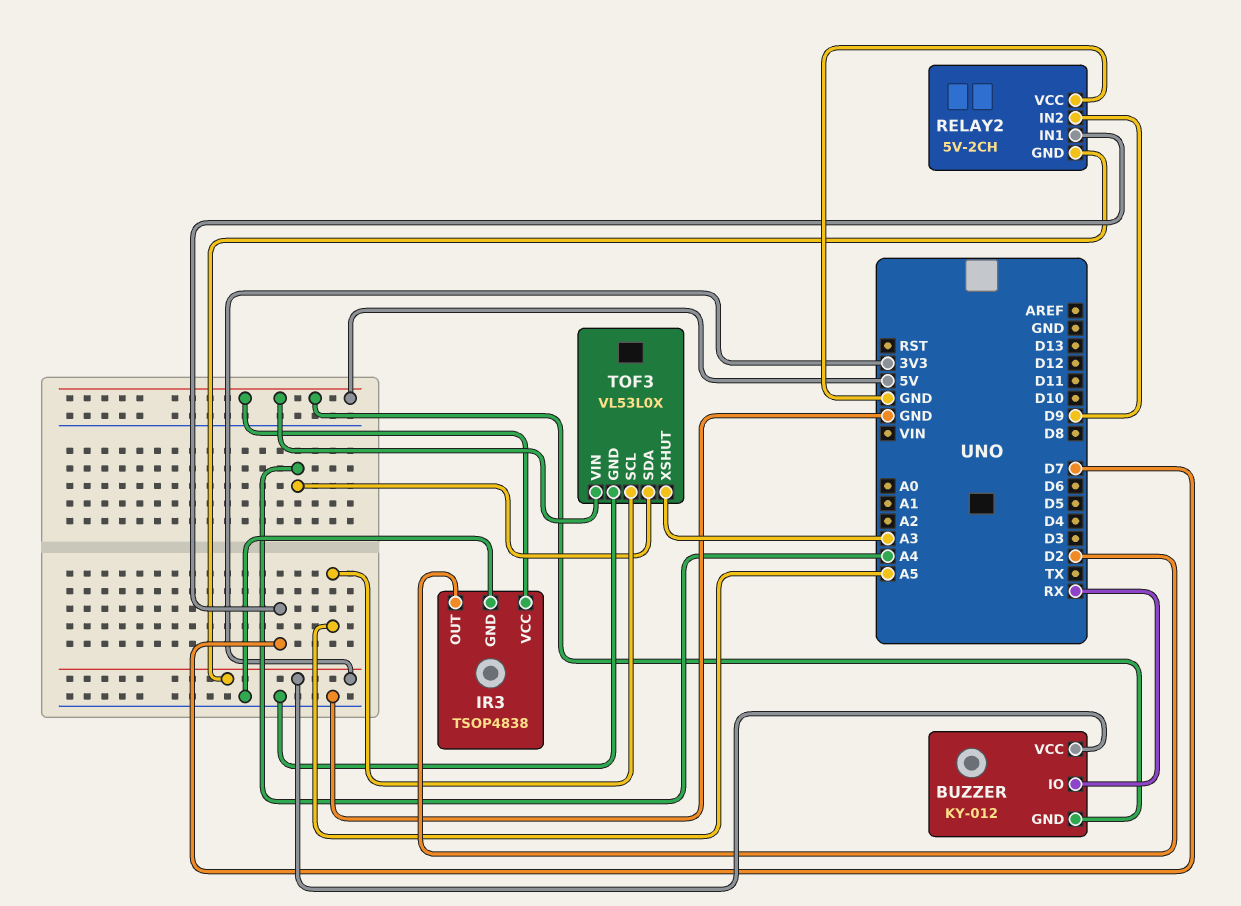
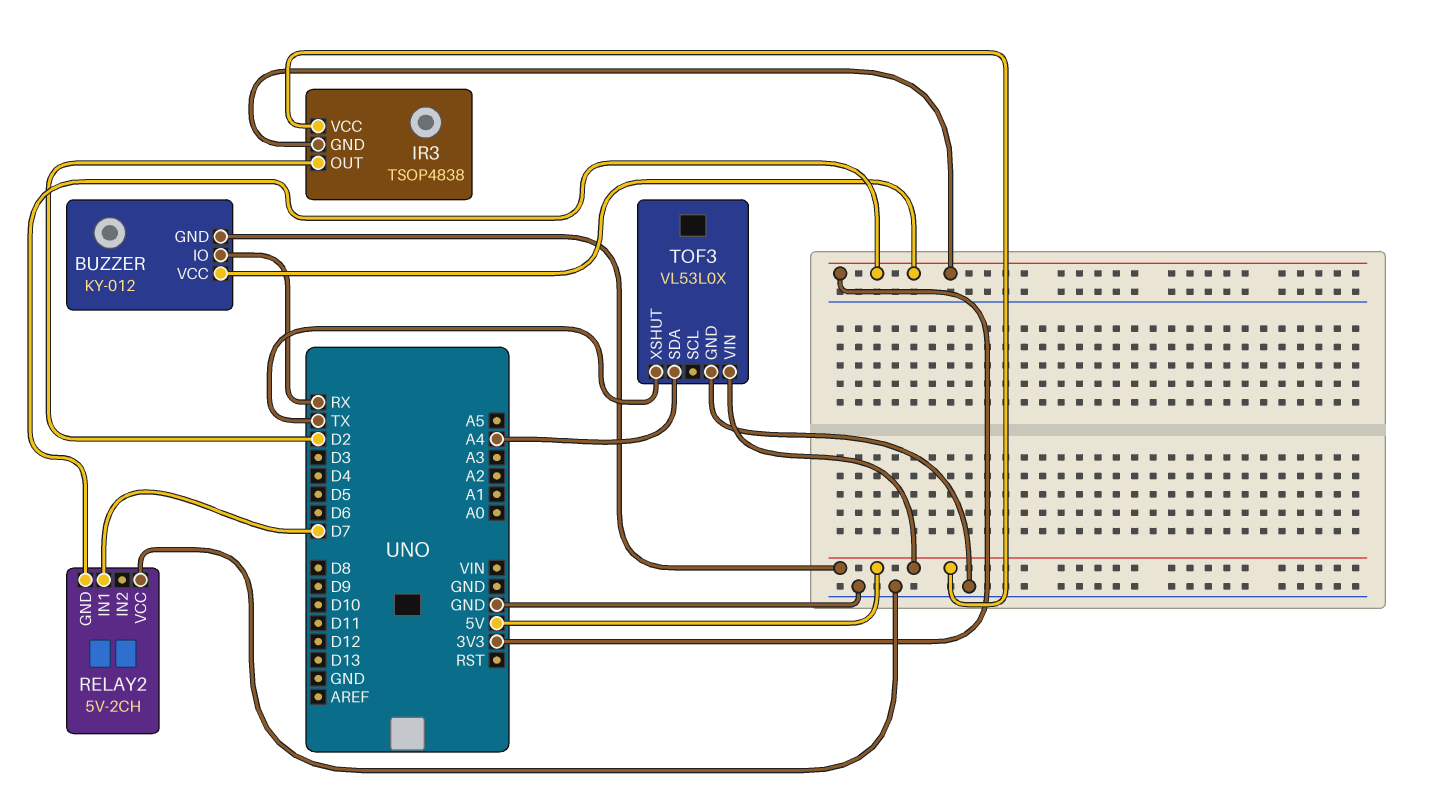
IR3 pin GND: GND -> 3V3
RELAY2 pin IN2: D9 -> none
TOF3 pin SCL: A5 -> none
TOF3 pin XSHUT: A3 -> TX

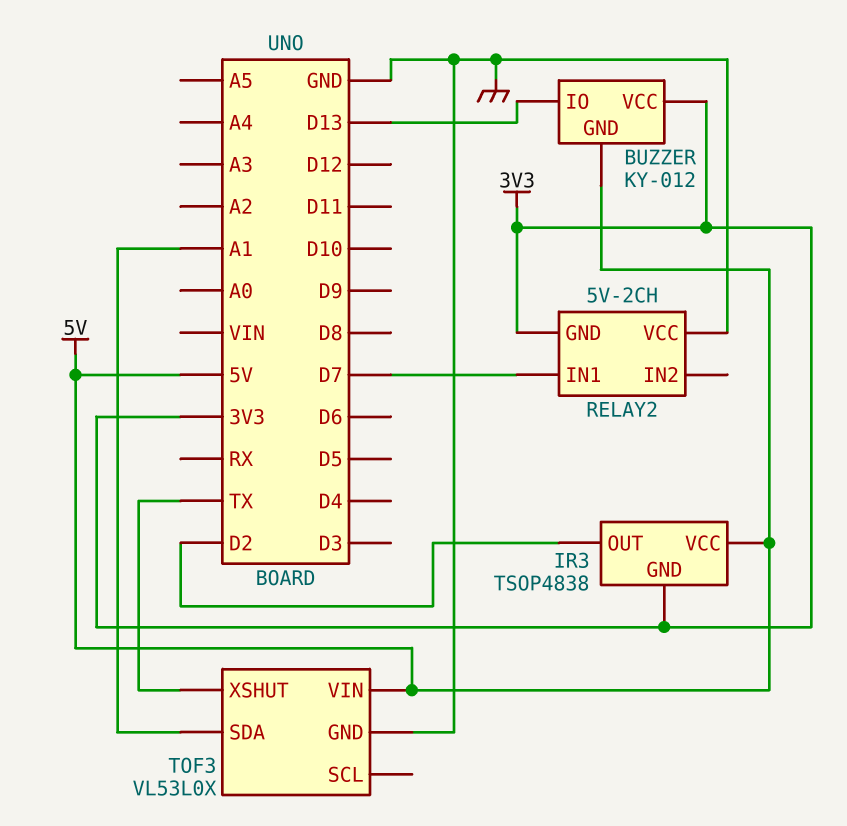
BUZZER pin IO: RX -> D13
TOF3 pin SDA: A4 -> A1

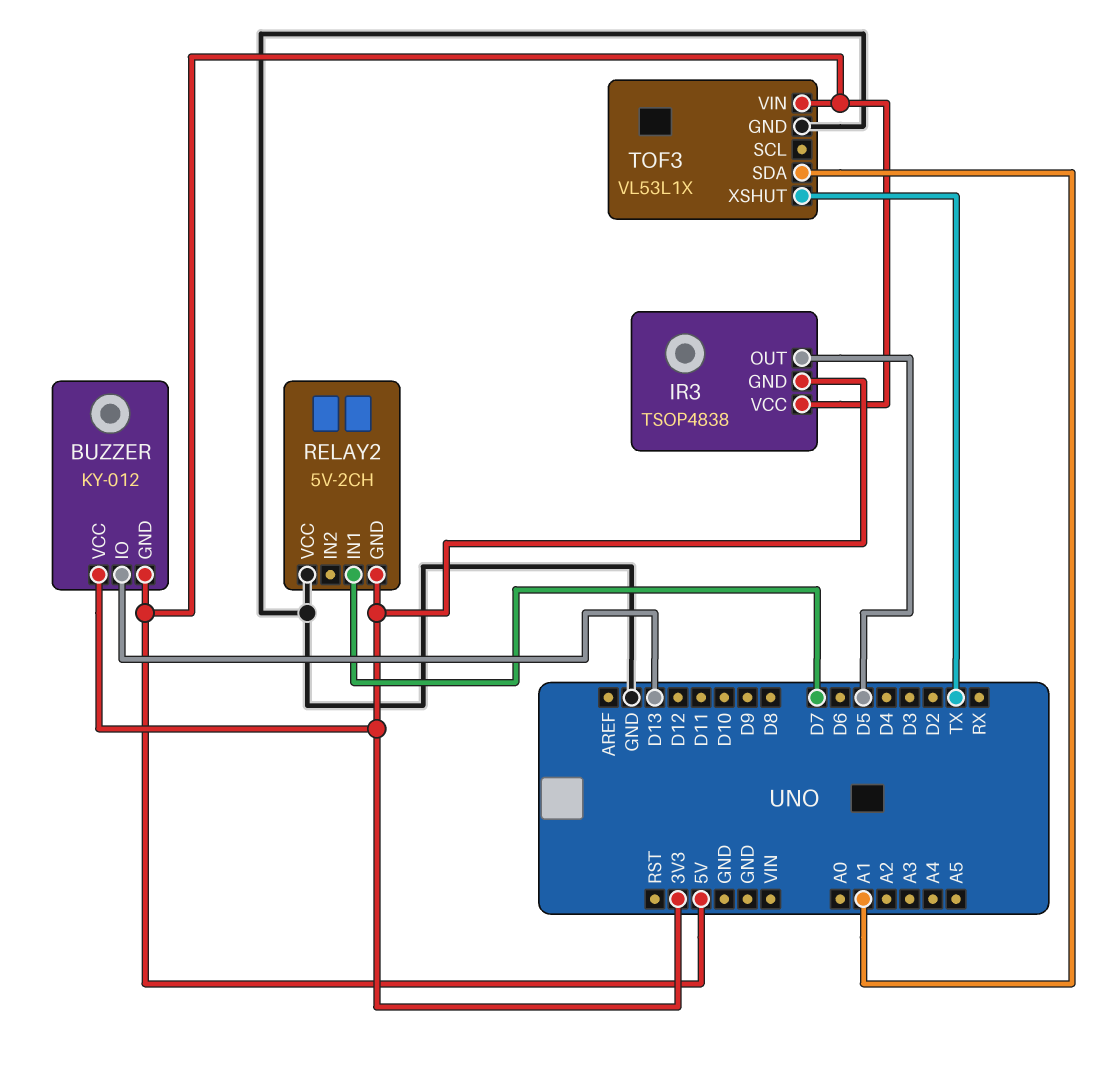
IR3 pin OUT: D2 -> D5
TOF3: VL53L0X -> VL53L1X

